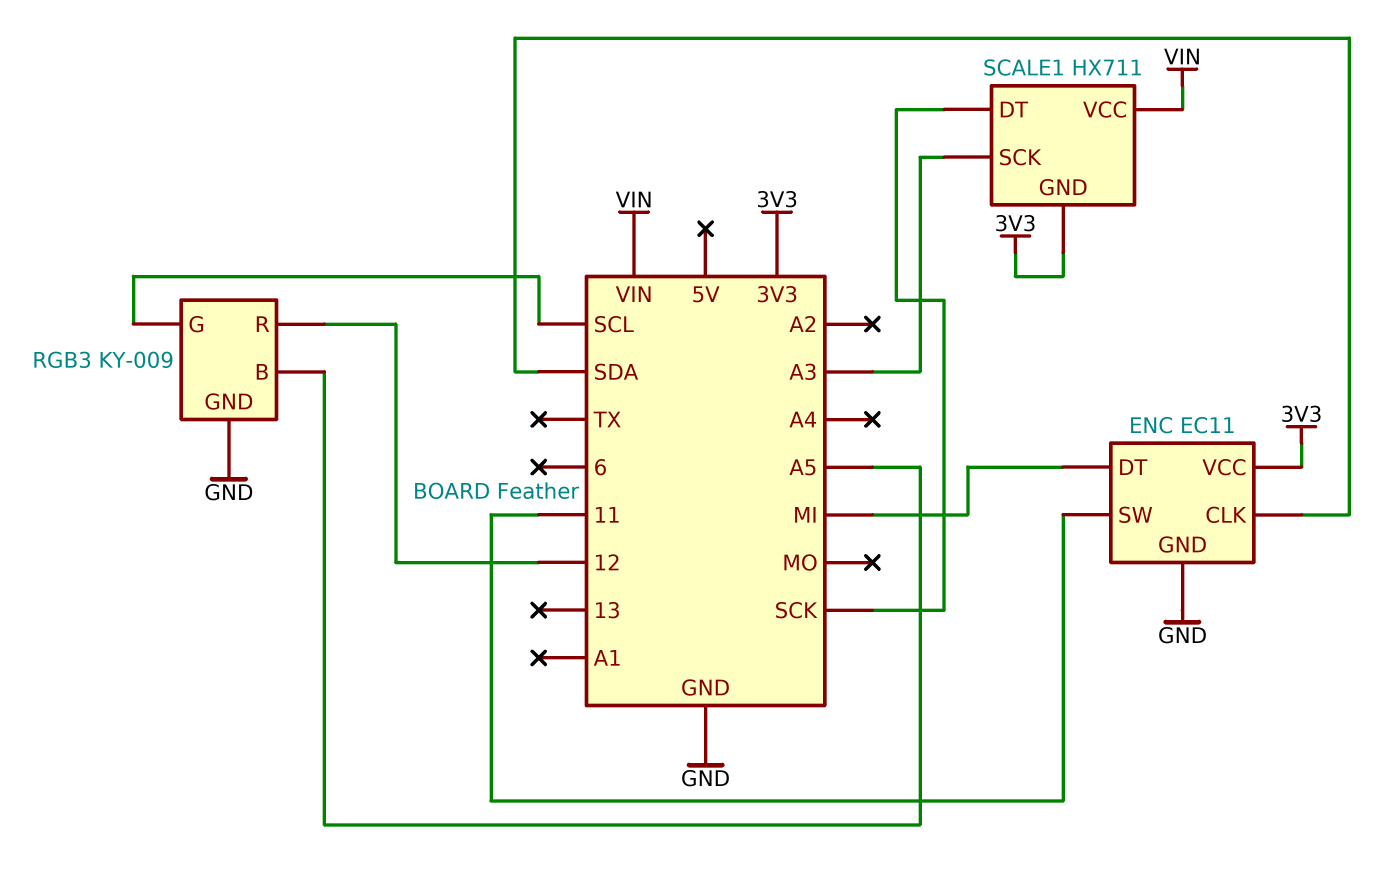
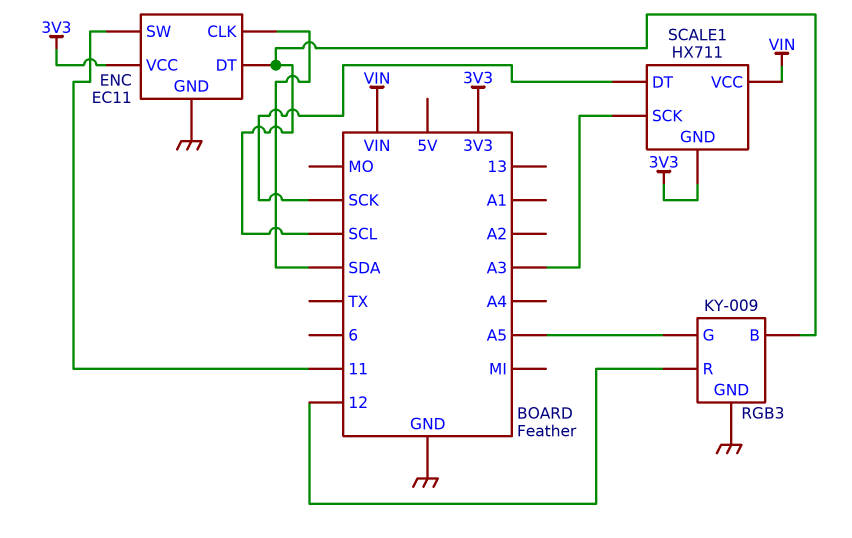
ENC pin DT: MI -> SCL
RGB3 pin B: A5 -> SCL
RGB3 pin G: SCL -> A5

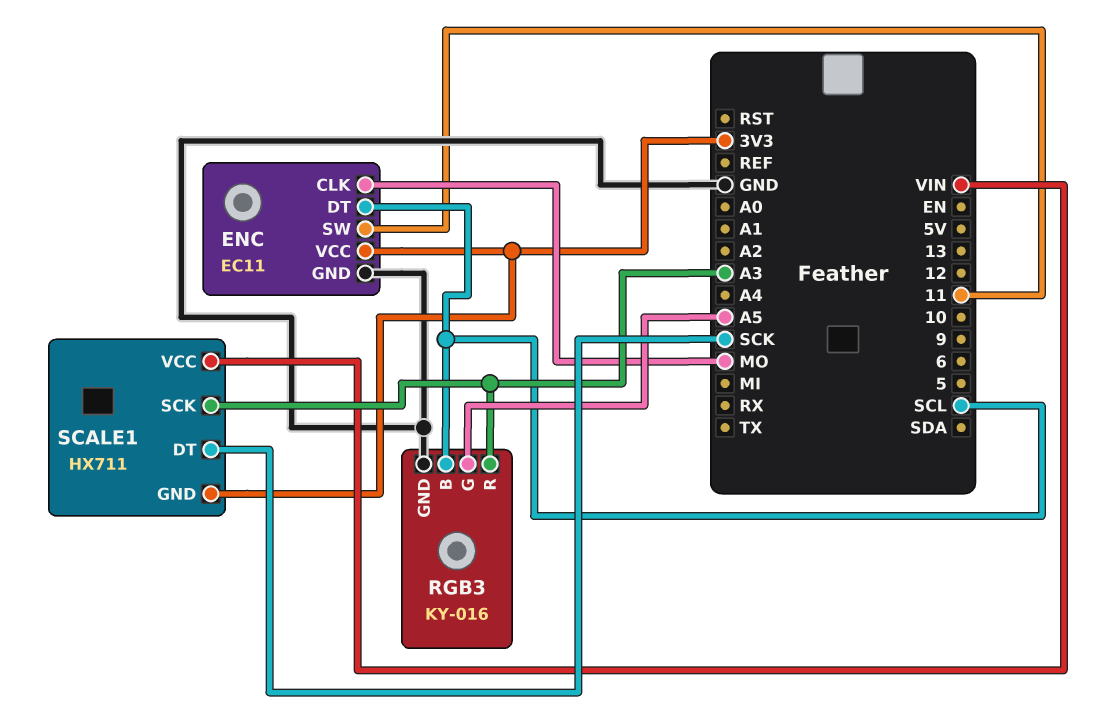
ENC pin CLK: SDA -> MO
RGB3: KY-009 -> KY-016
RGB3 pin R: 12 -> A3

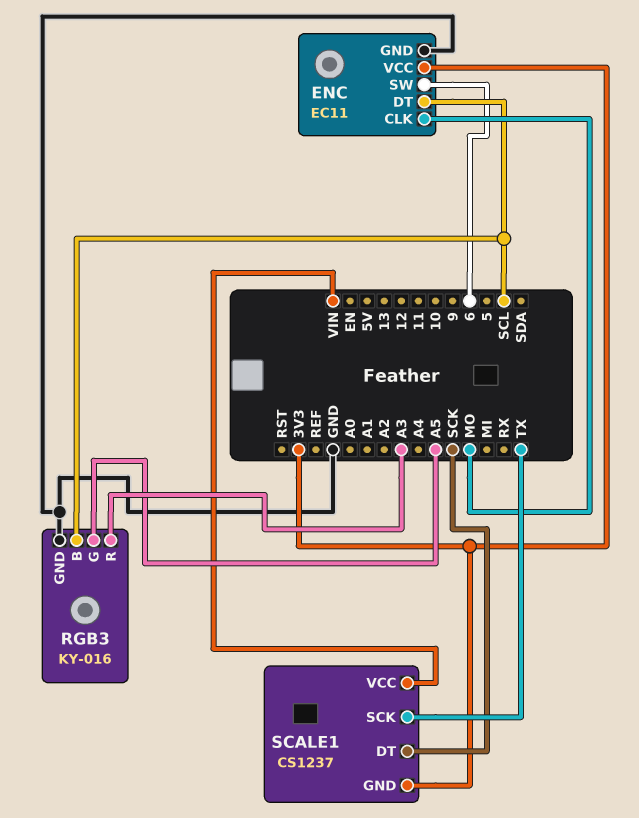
ENC pin SW: 11 -> 6
SCALE1: HX711 -> CS1237
SCALE1 pin SCK: A3 -> TX

